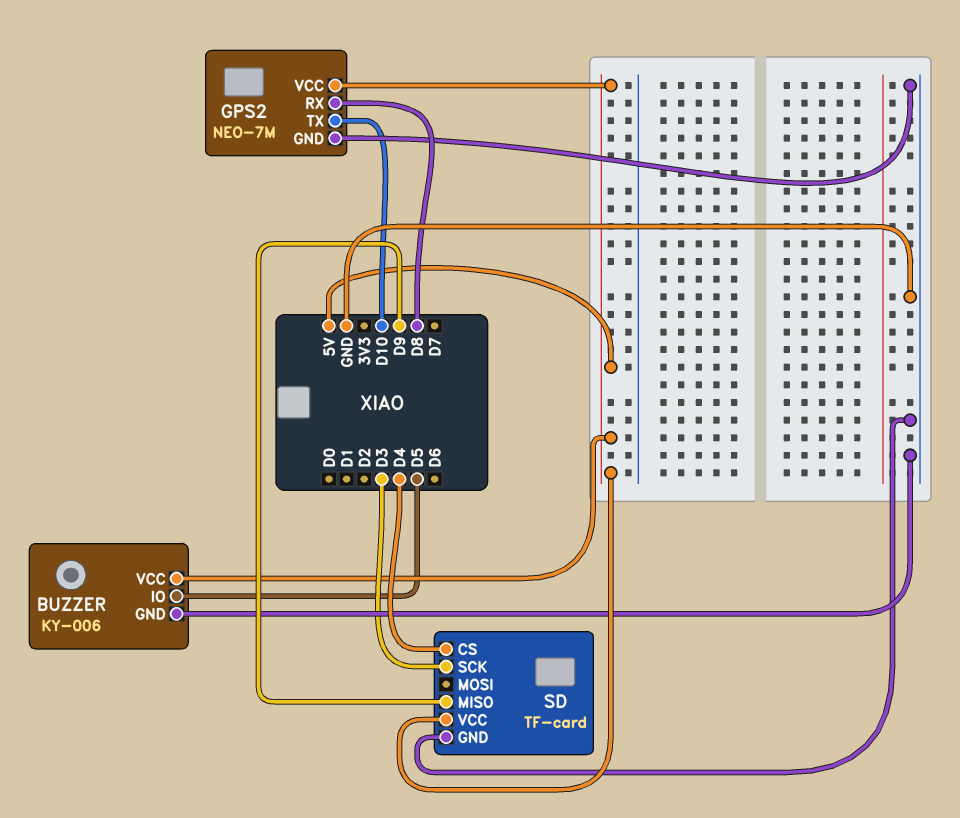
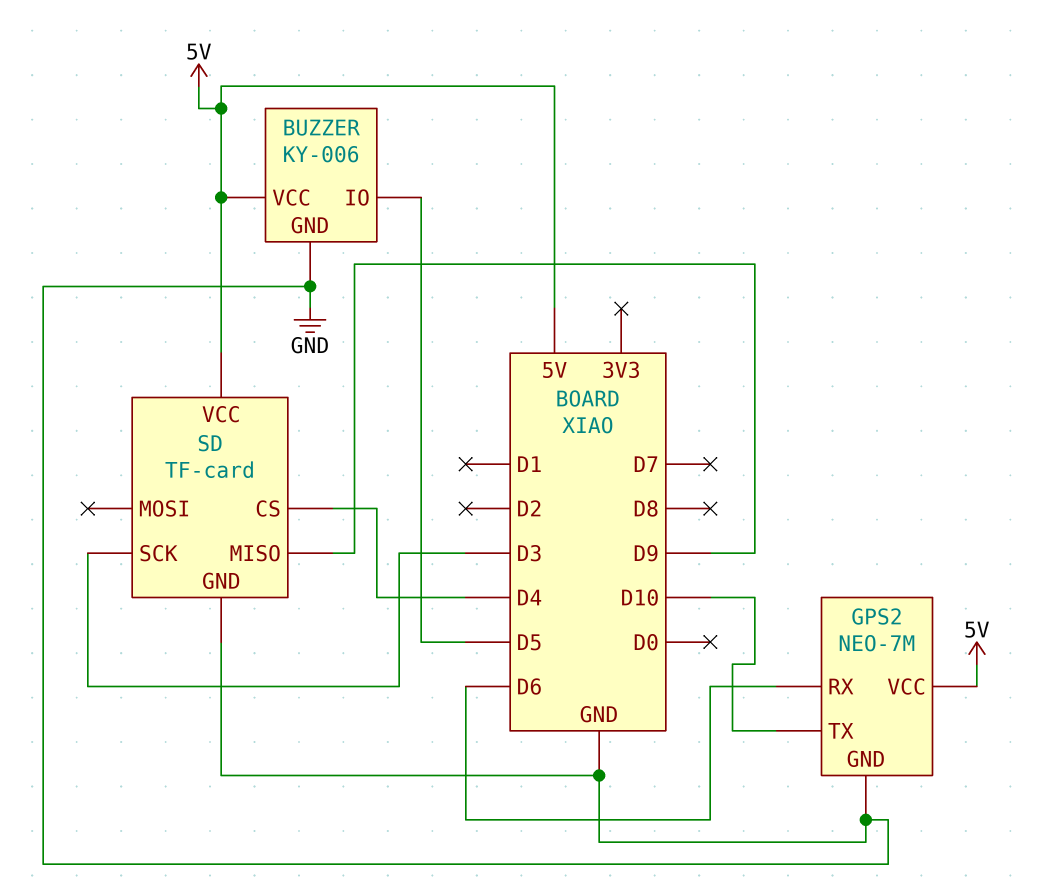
GPS2 pin RX: D8 -> D6

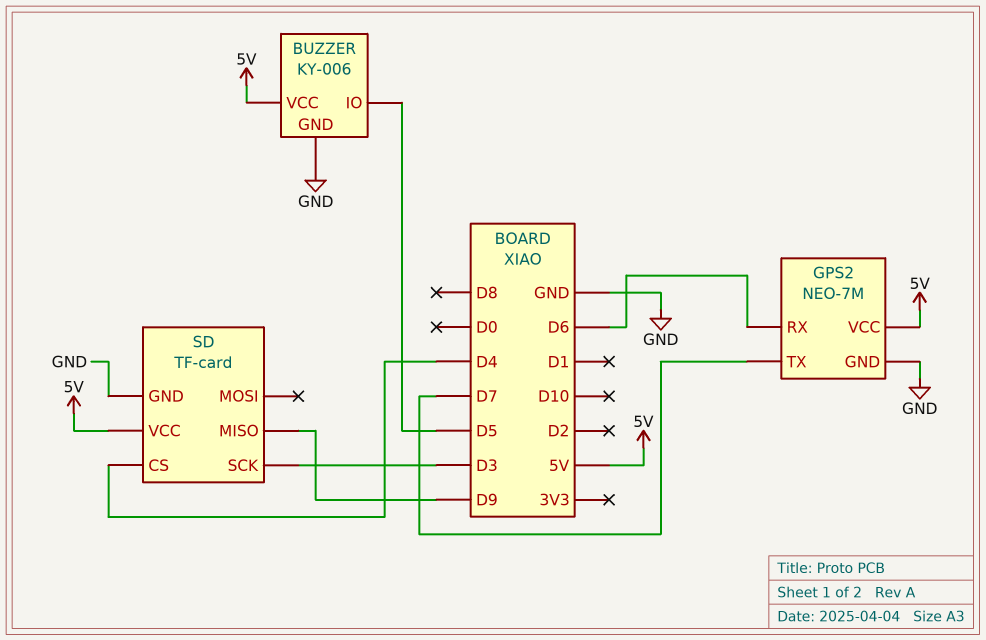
GPS2 pin TX: D10 -> D7

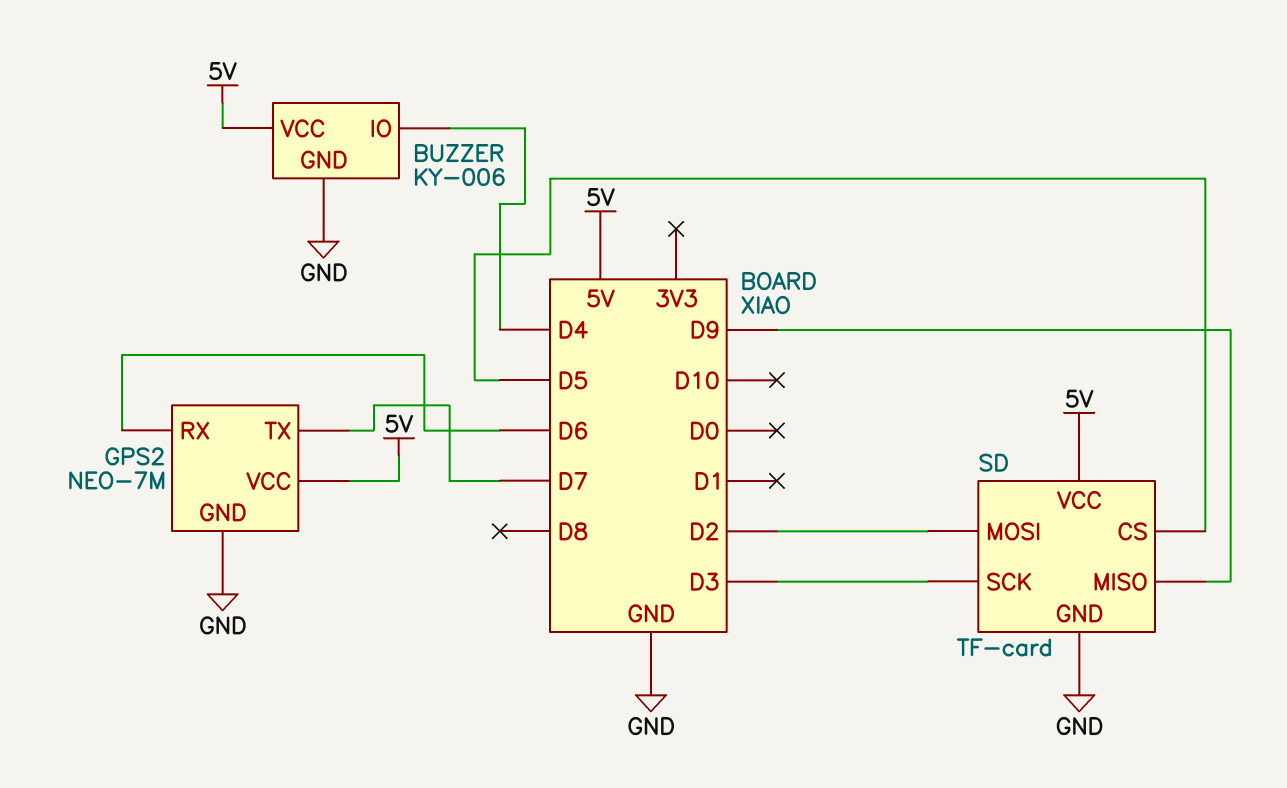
BUZZER pin IO: D5 -> D4
SD pin CS: D4 -> D5
SD pin MOSI: none -> D2

